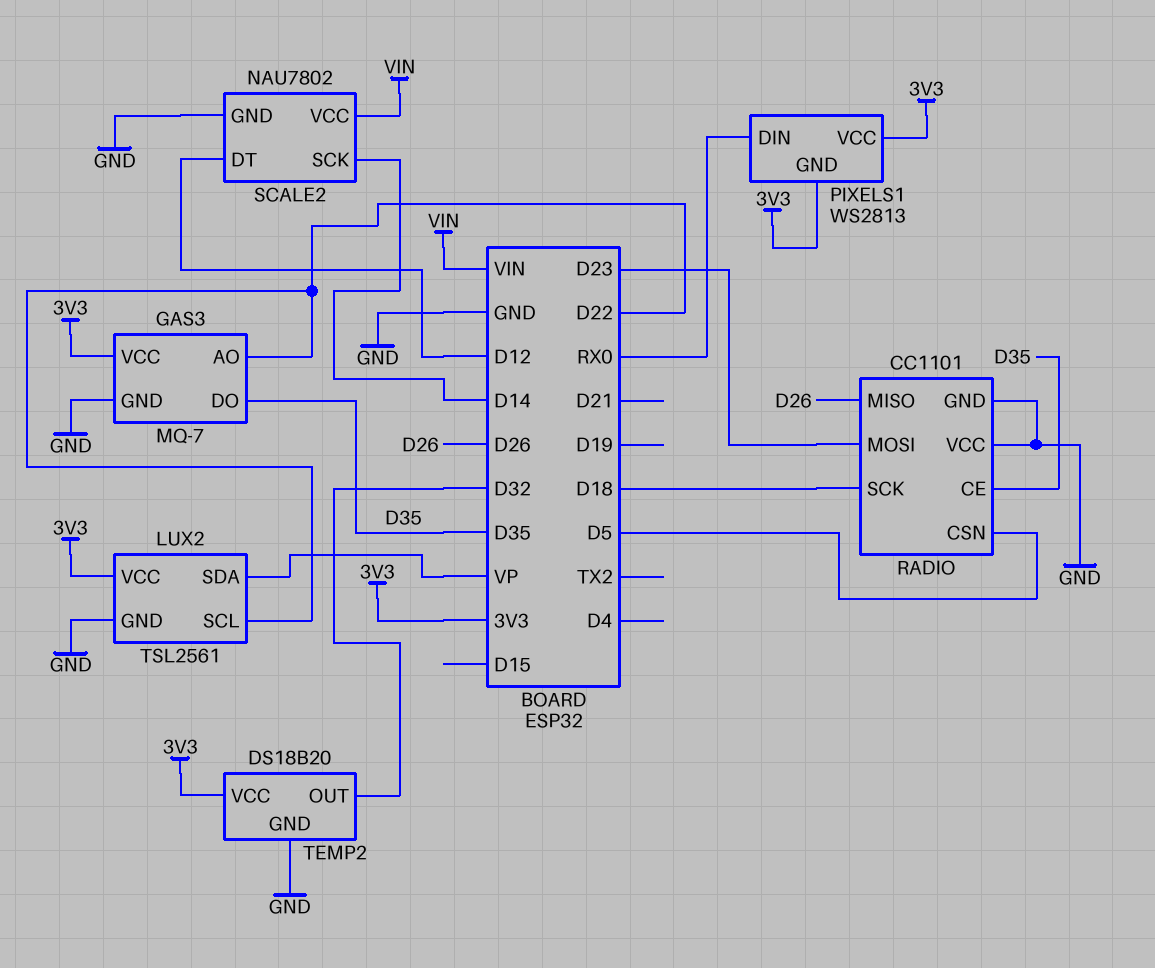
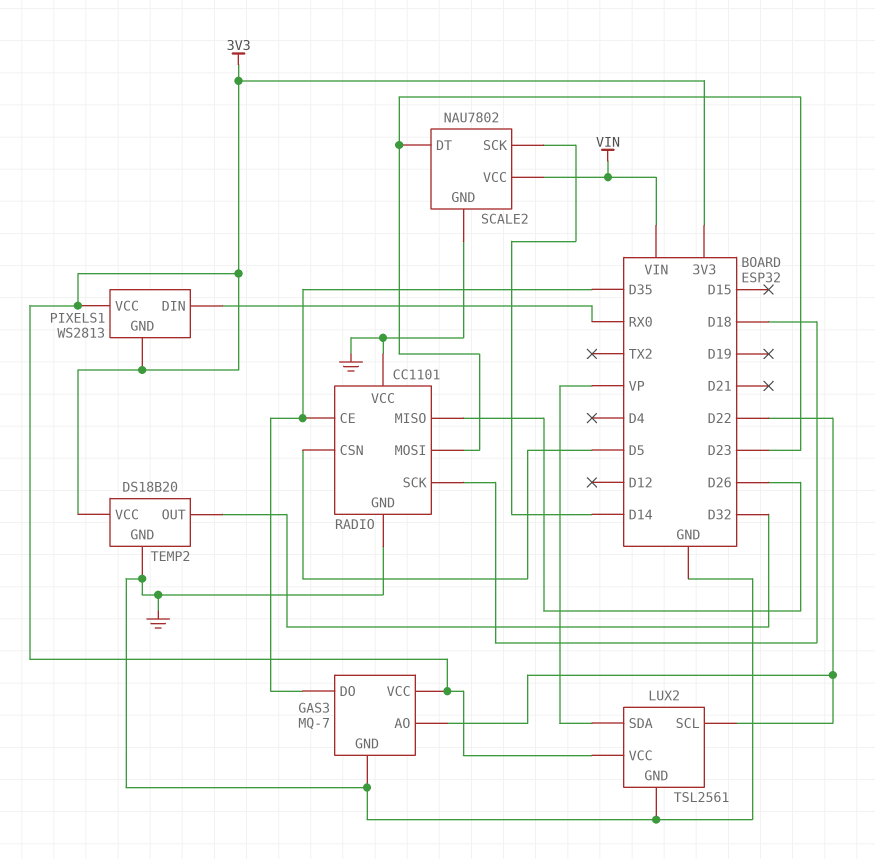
SCALE2 pin DT: D12 -> D23

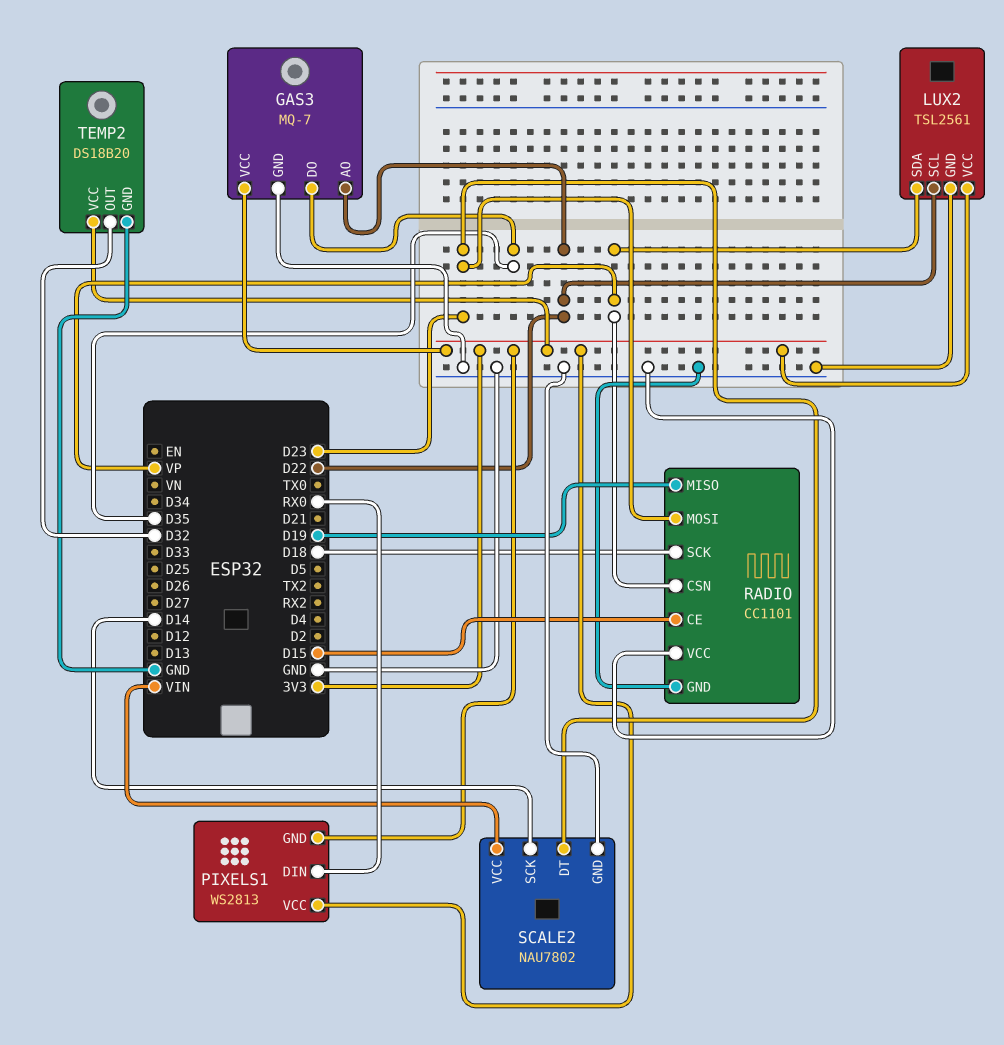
RADIO pin CE: D35 -> D15
RADIO pin CSN: D5 -> VP
RADIO pin MISO: D26 -> D19

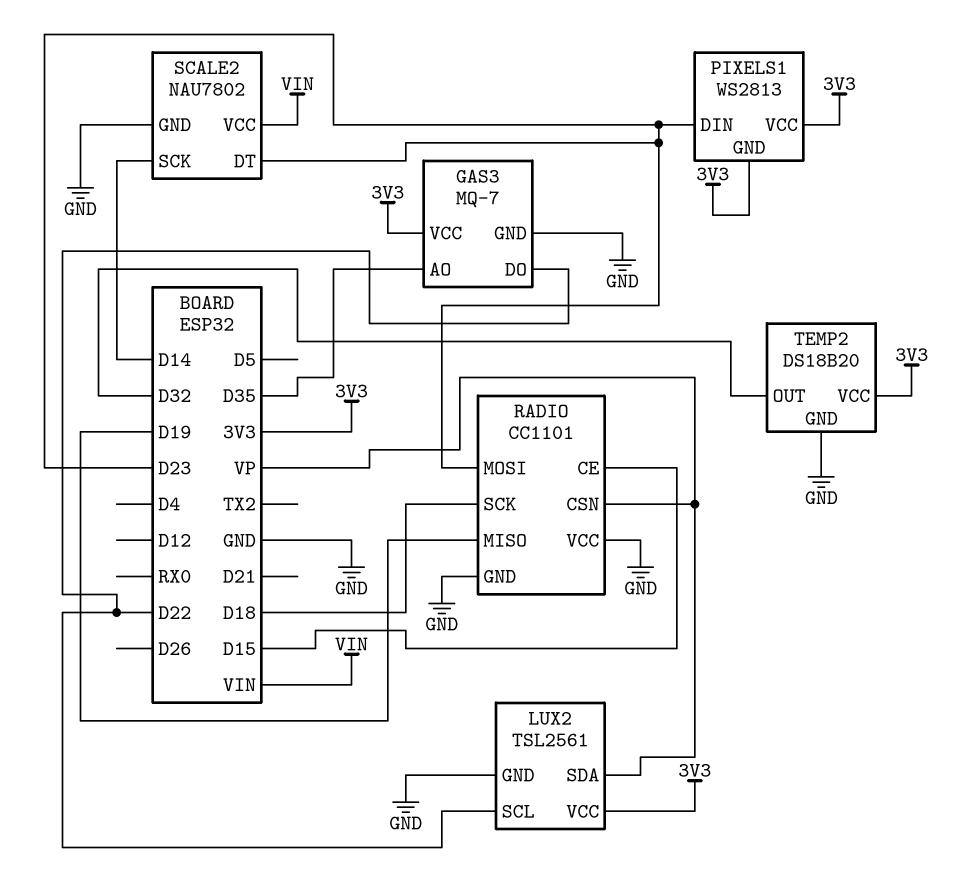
GAS3 pin AO: D22 -> D35
GAS3 pin DO: D35 -> D22
PIXELS1 pin DIN: RX0 -> D23

